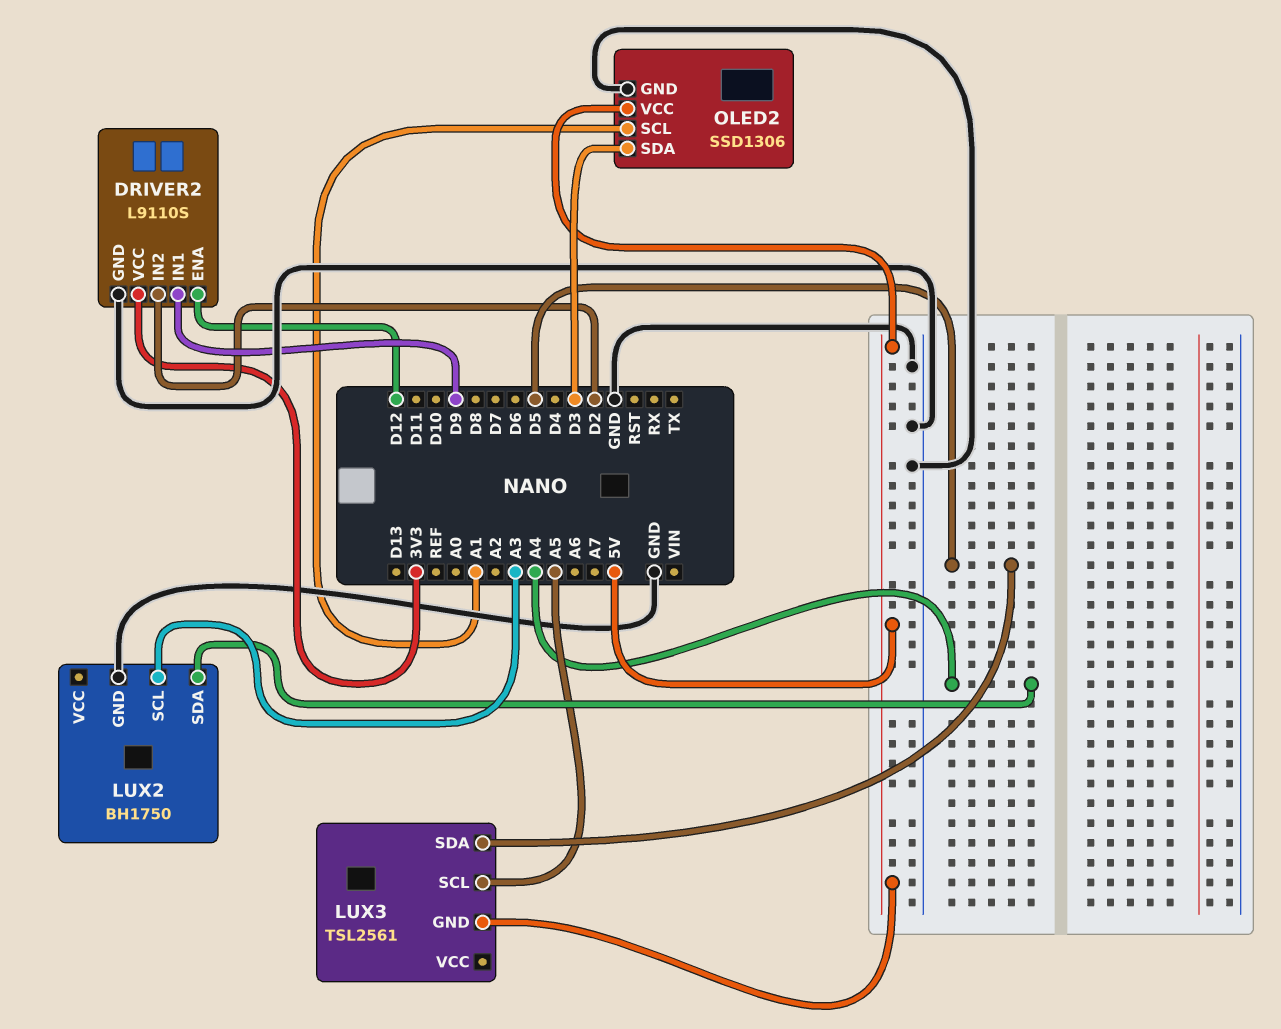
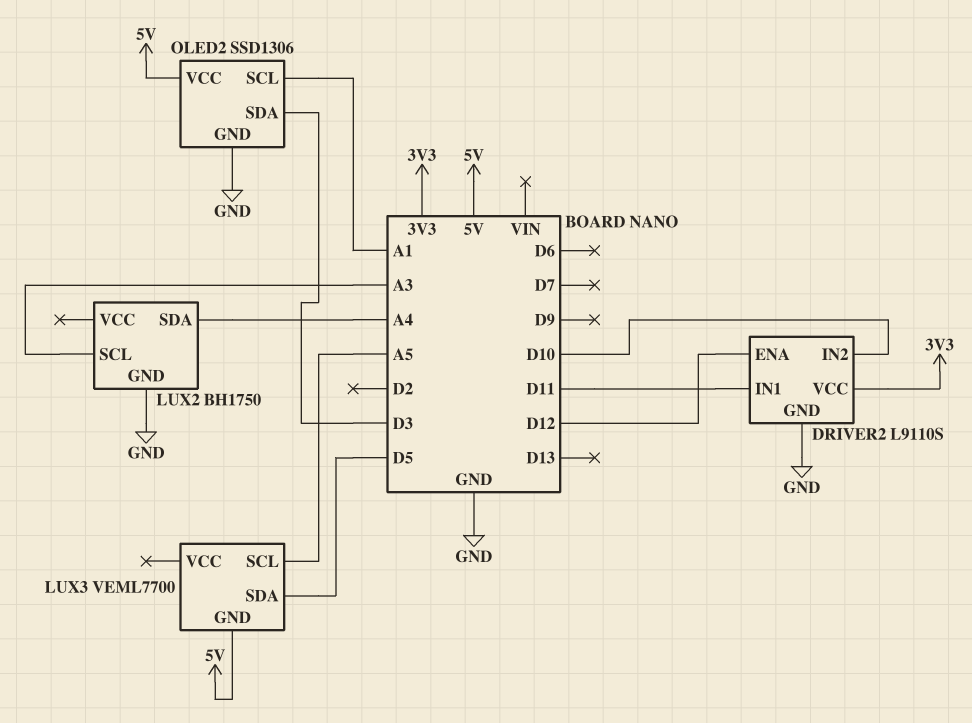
DRIVER2 pin IN1: D9 -> D11
DRIVER2 pin IN2: D2 -> D10
LUX3: TSL2561 -> VEML7700

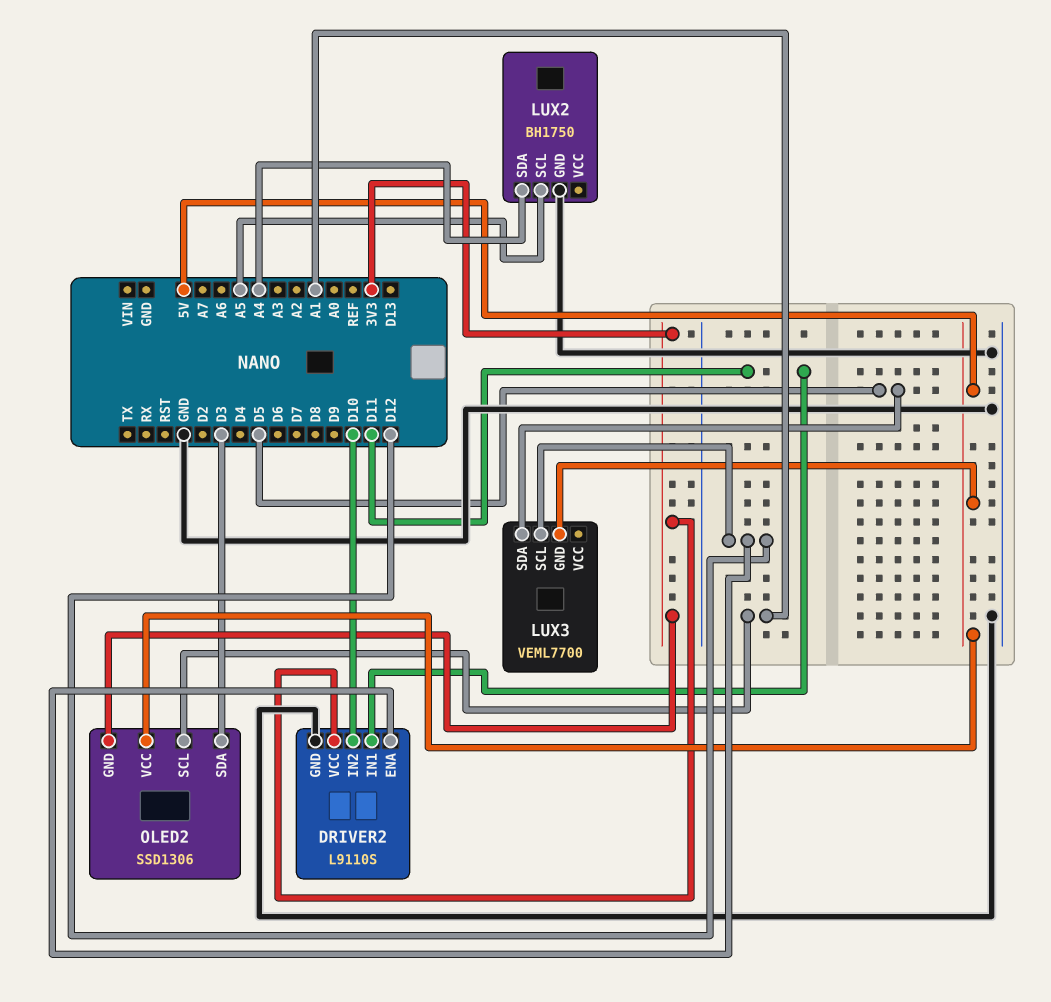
LUX2 pin SCL: A3 -> A5
LUX3 pin SCL: A5 -> D12
OLED2 pin GND: GND -> 3V3

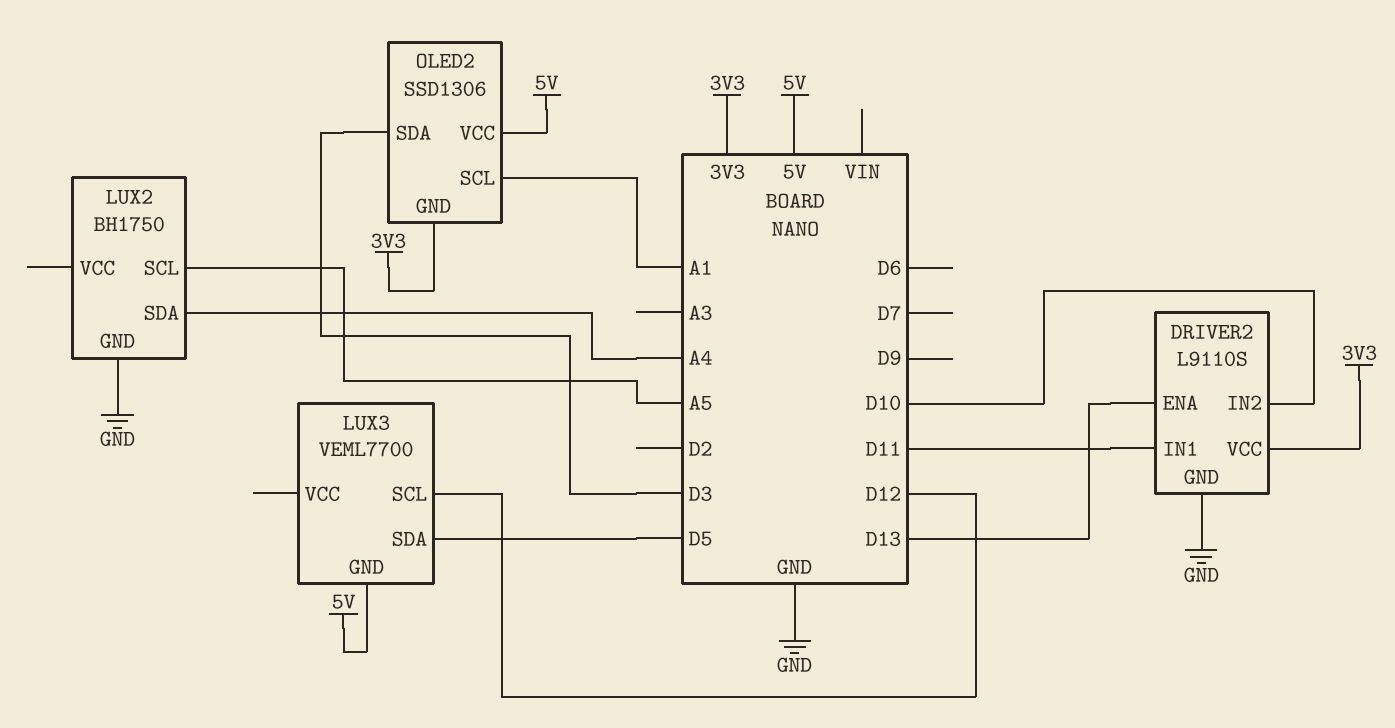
DRIVER2 pin ENA: D12 -> D13

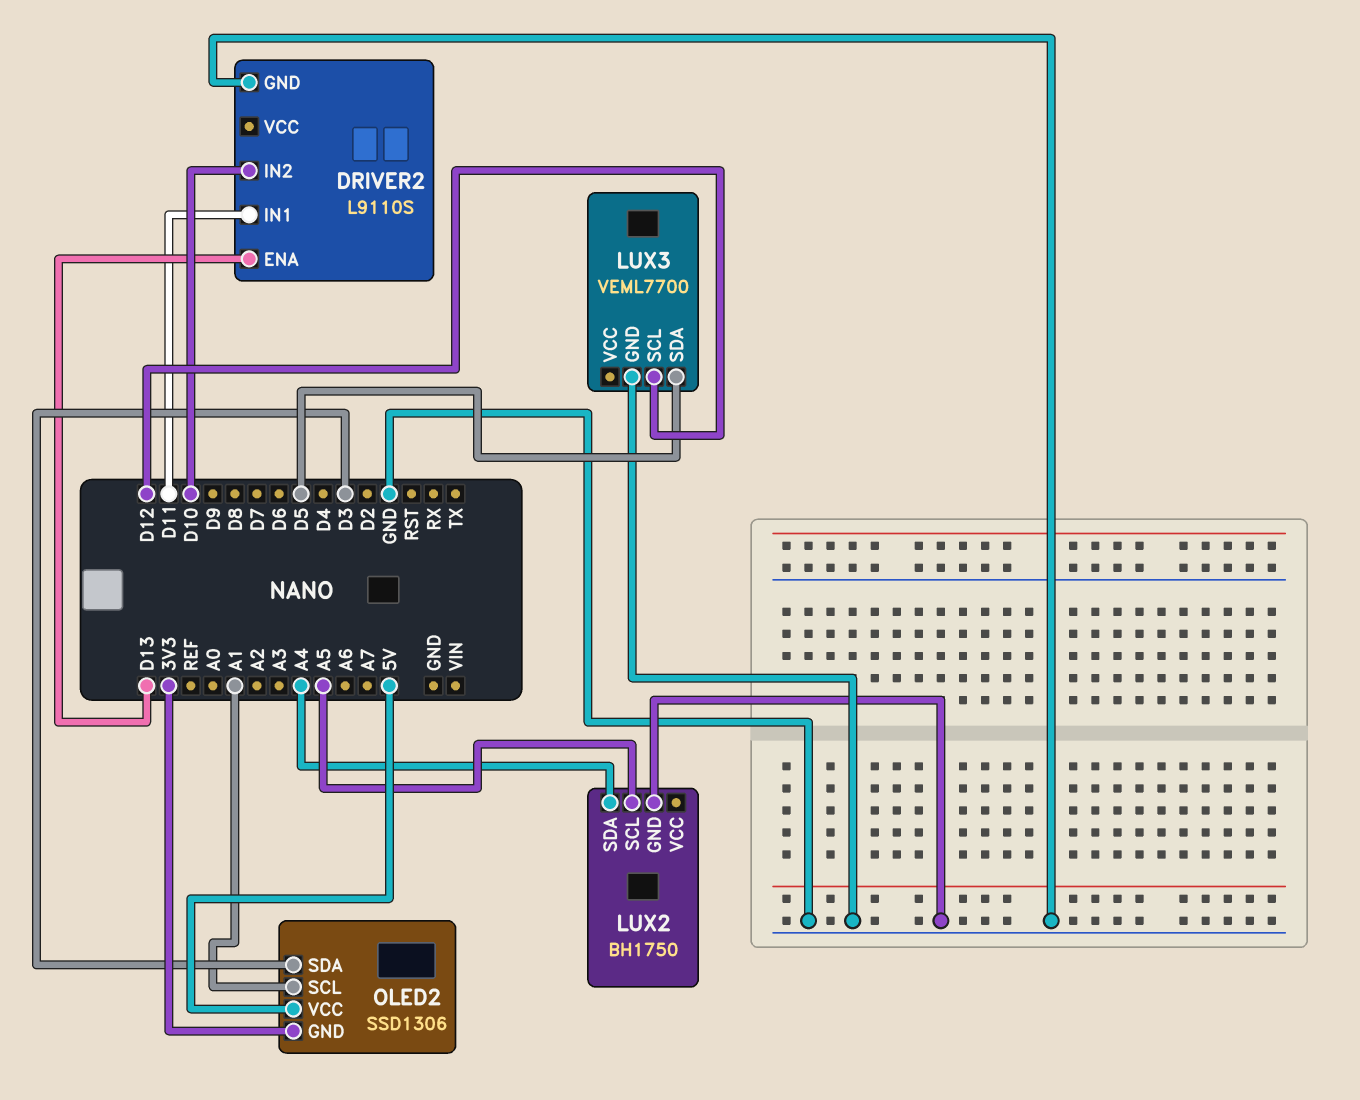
DRIVER2 pin VCC: 3V3 -> none
LUX3 pin GND: 5V -> GND

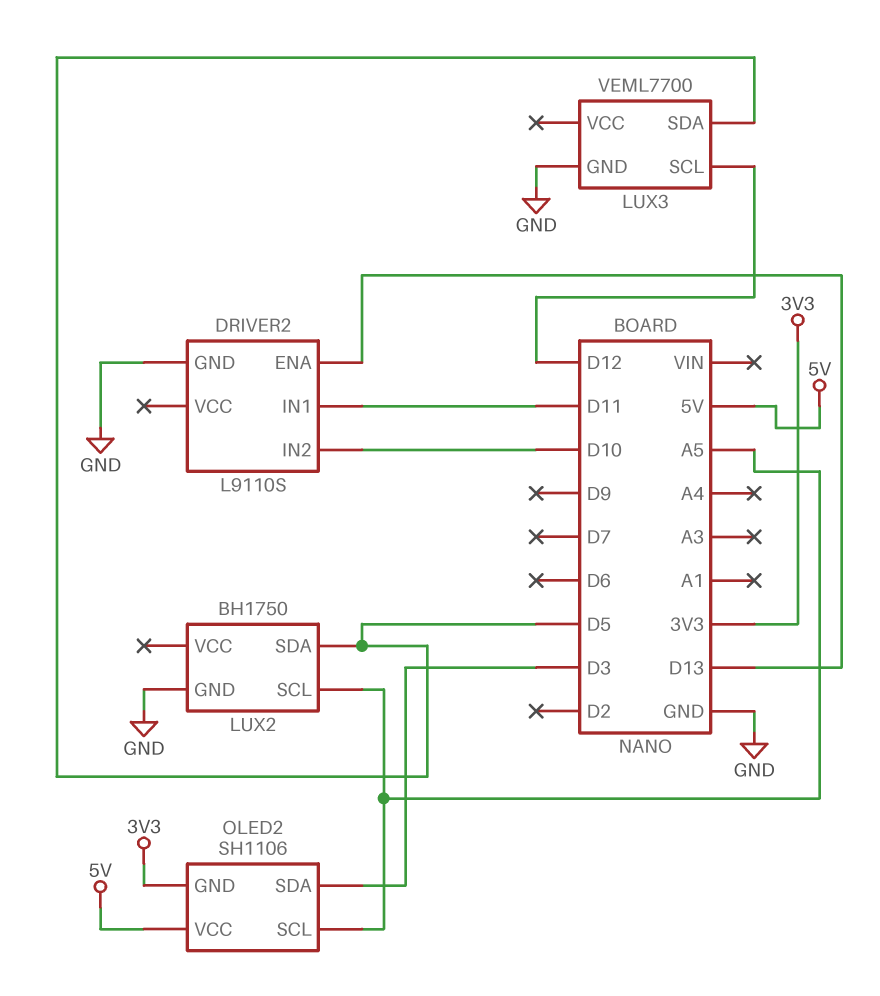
LUX2 pin SDA: A4 -> D5
OLED2: SSD1306 -> SH1106
OLED2 pin SCL: A1 -> A5

